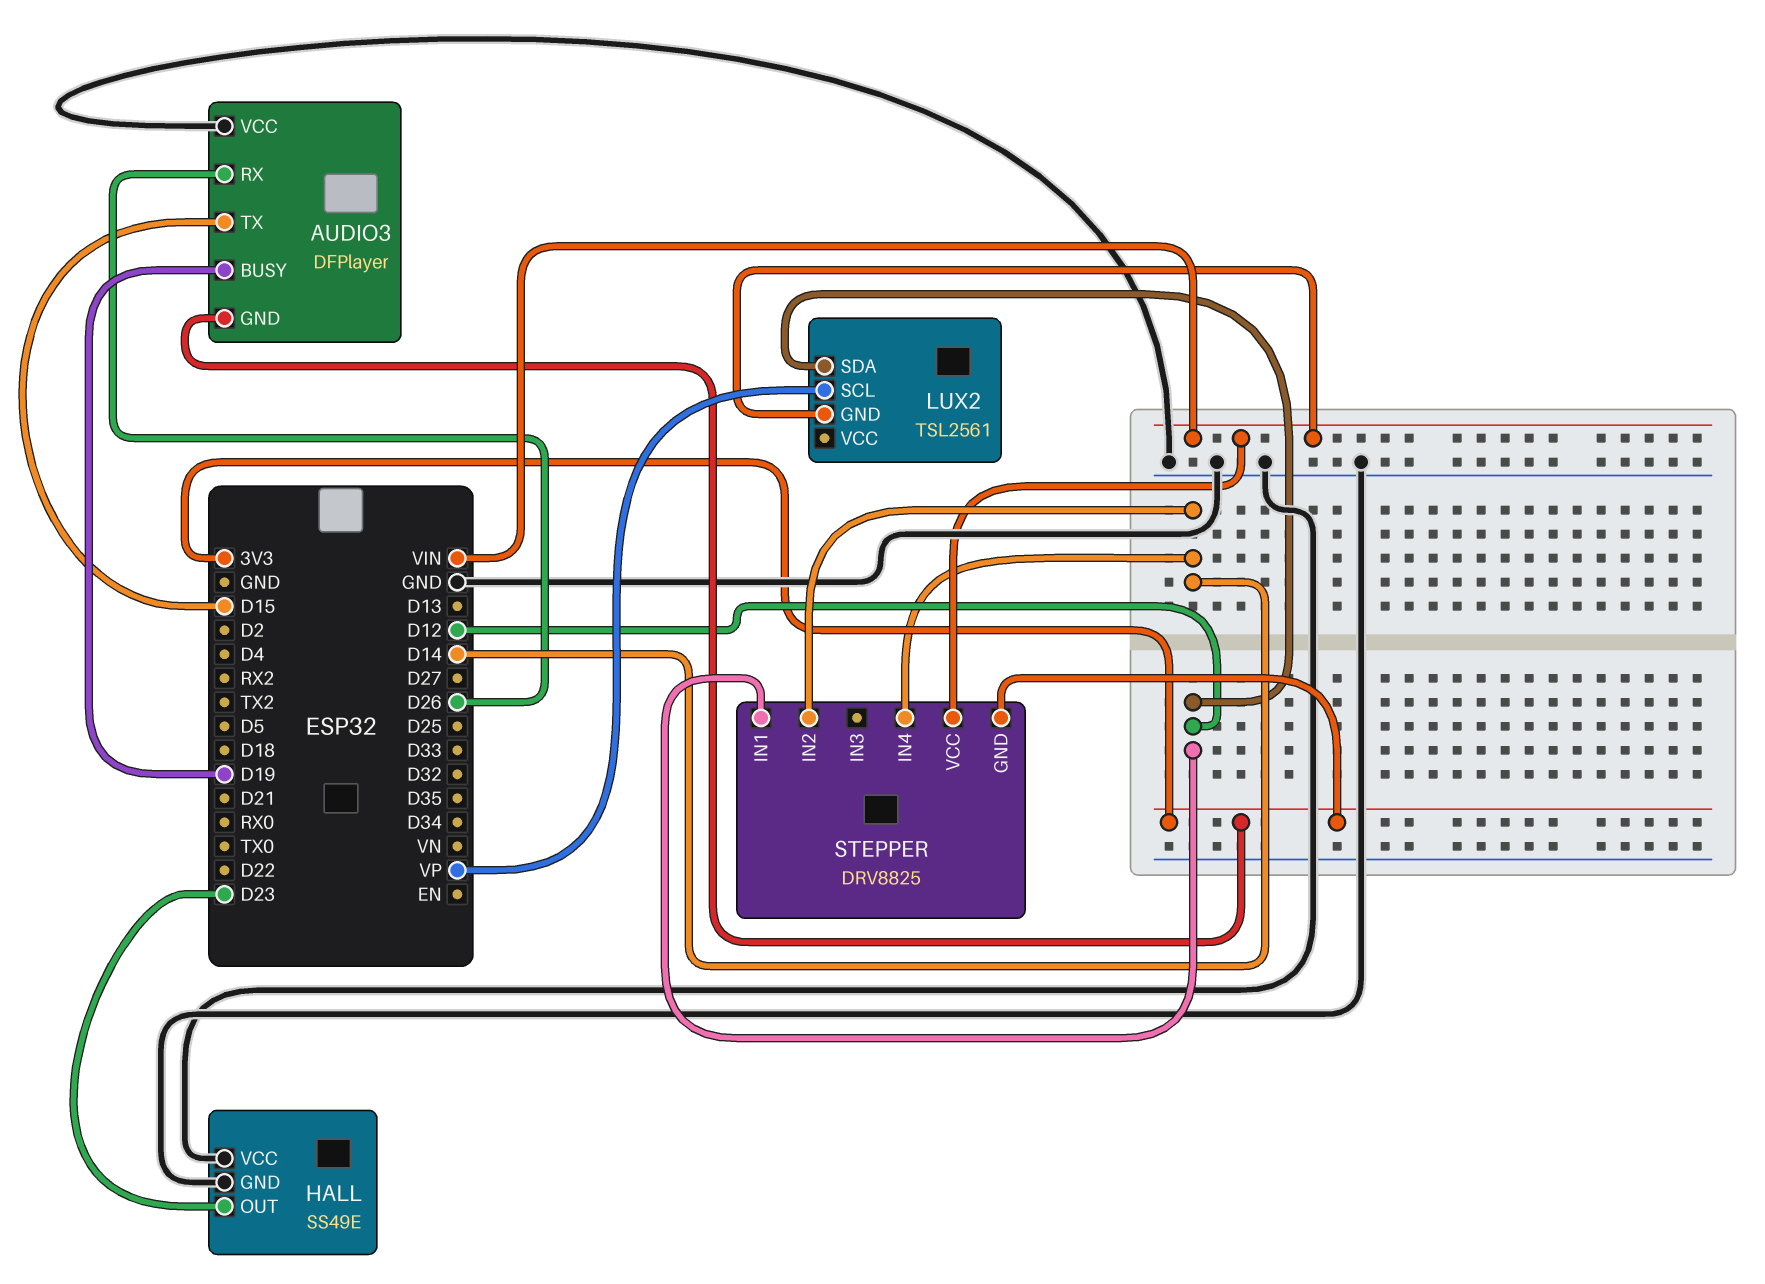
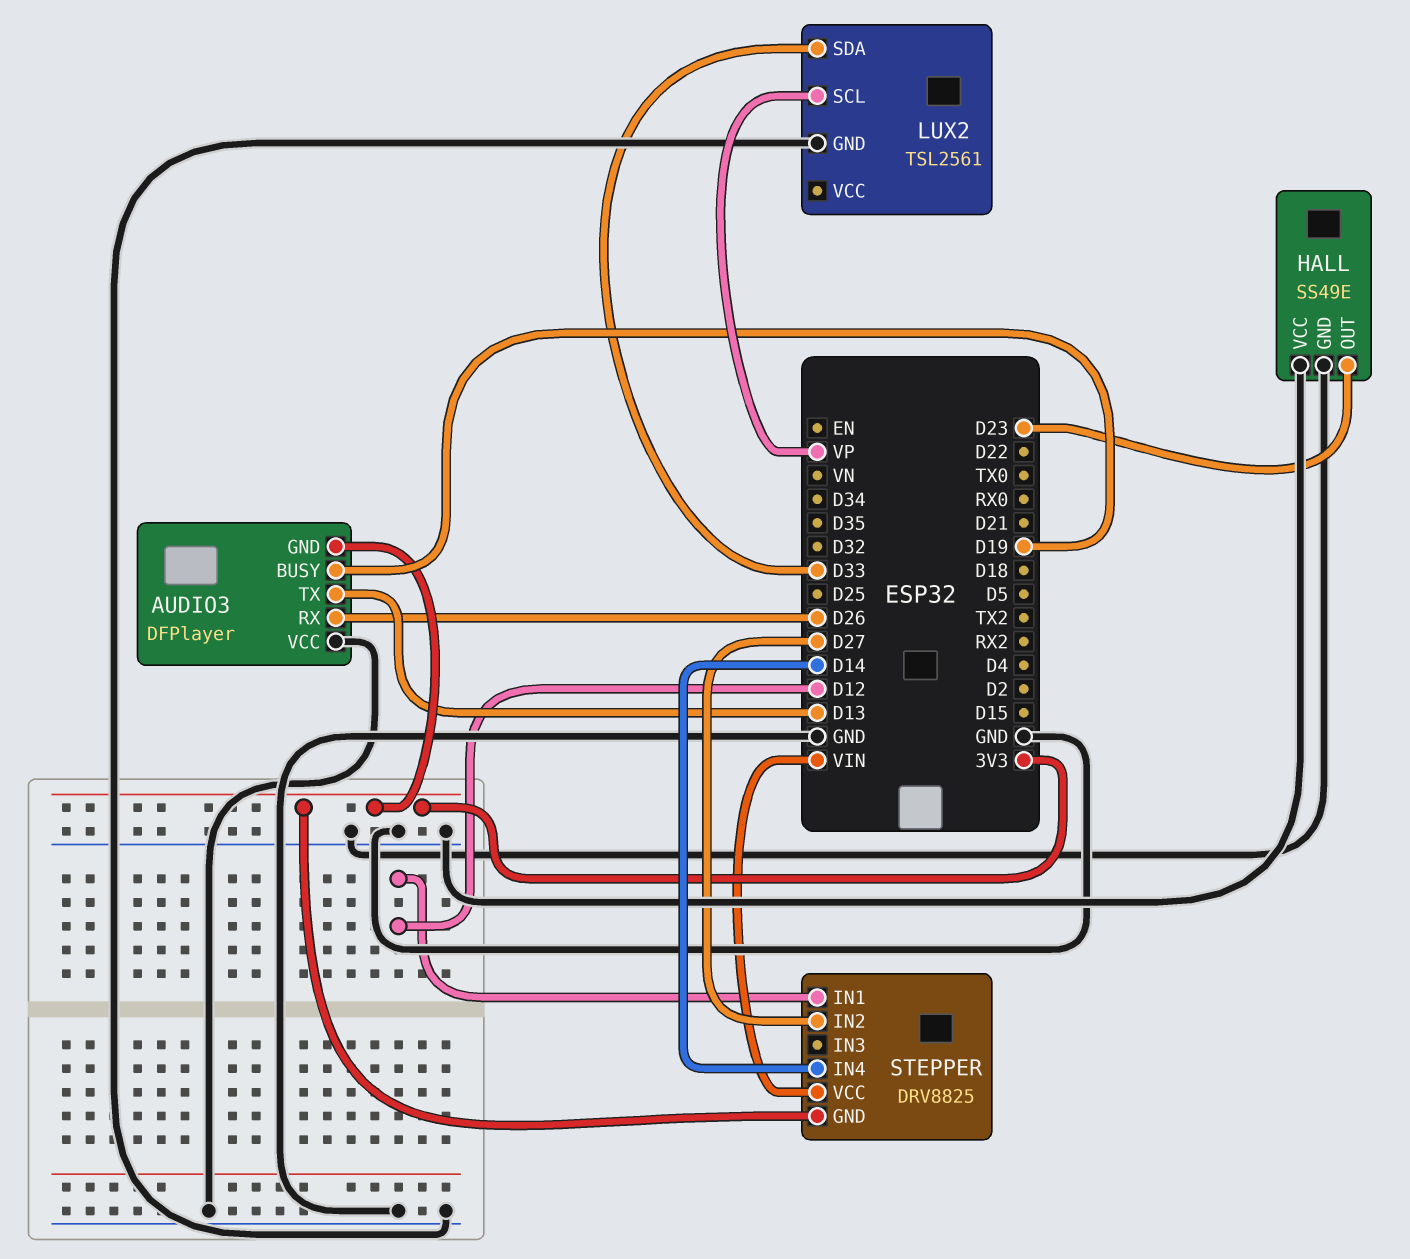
AUDIO3 pin TX: D15 -> D13
LUX2 pin GND: VIN -> GND
LUX2 pin SDA: D12 -> D33
STEPPER pin IN2: D14 -> D27

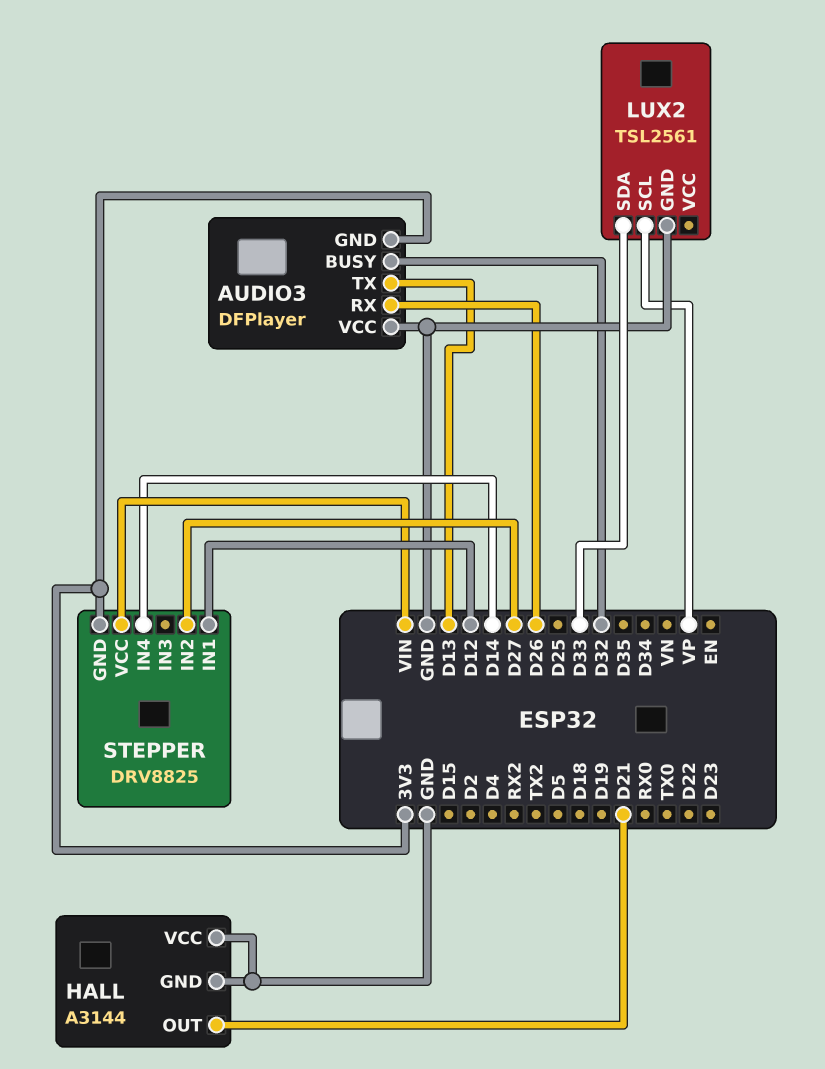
AUDIO3 pin BUSY: D19 -> D32
HALL: SS49E -> A3144
HALL pin OUT: D23 -> D21

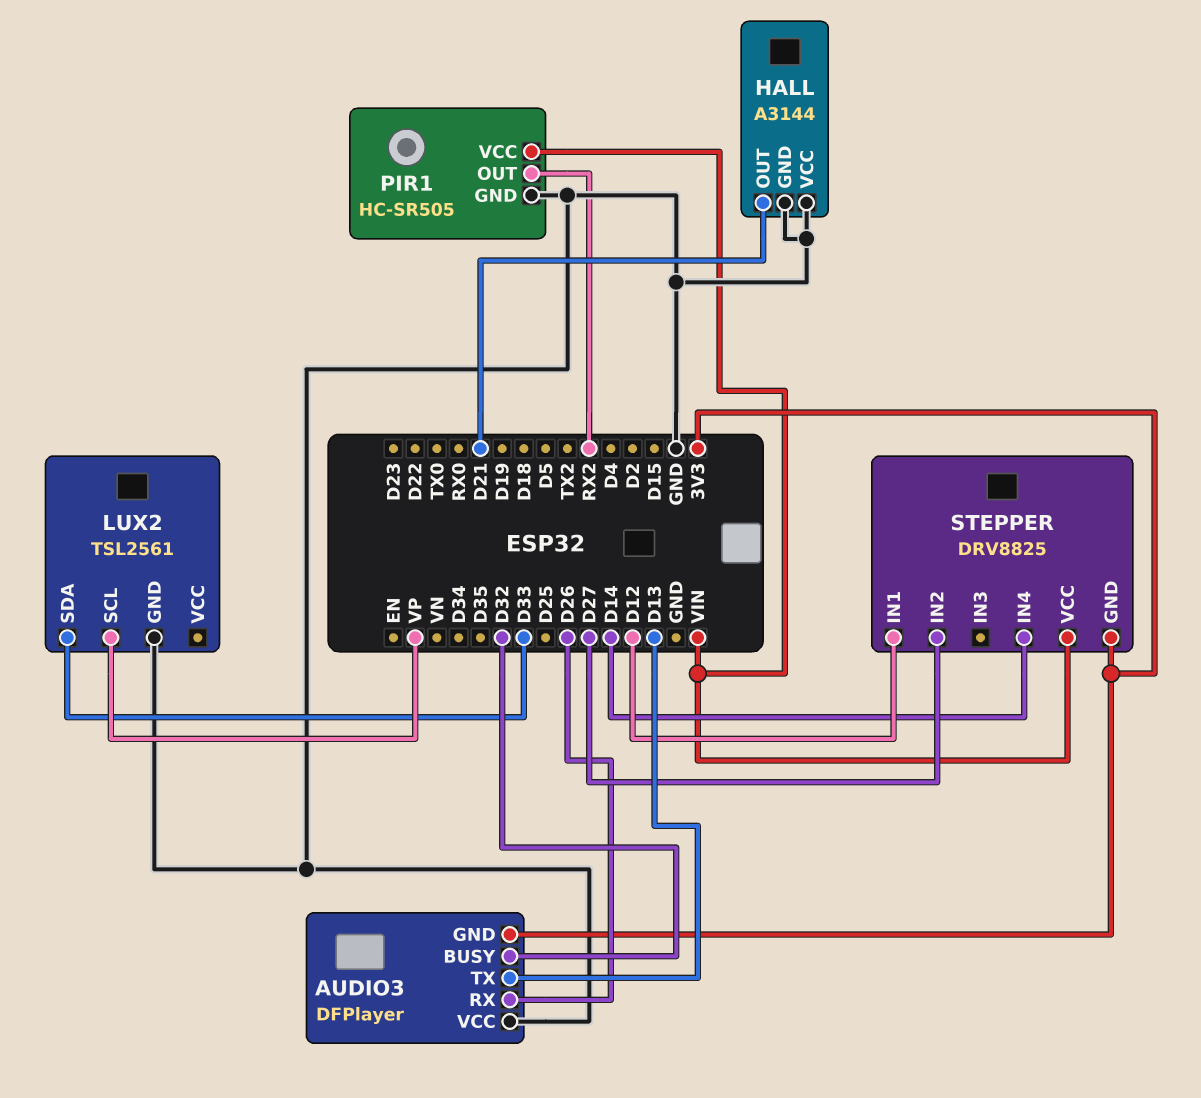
PIR1: none -> HC-SR505
PIR1 pin GND: none -> GND
PIR1 pin OUT: none -> RX2
PIR1 pin VCC: none -> VIN

